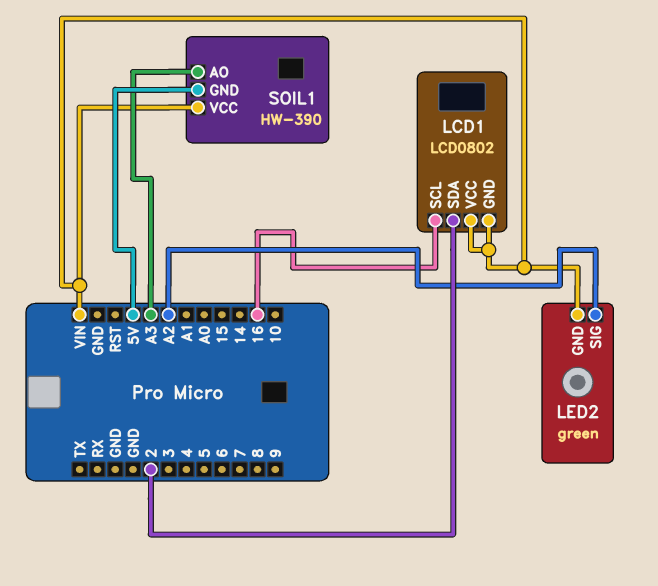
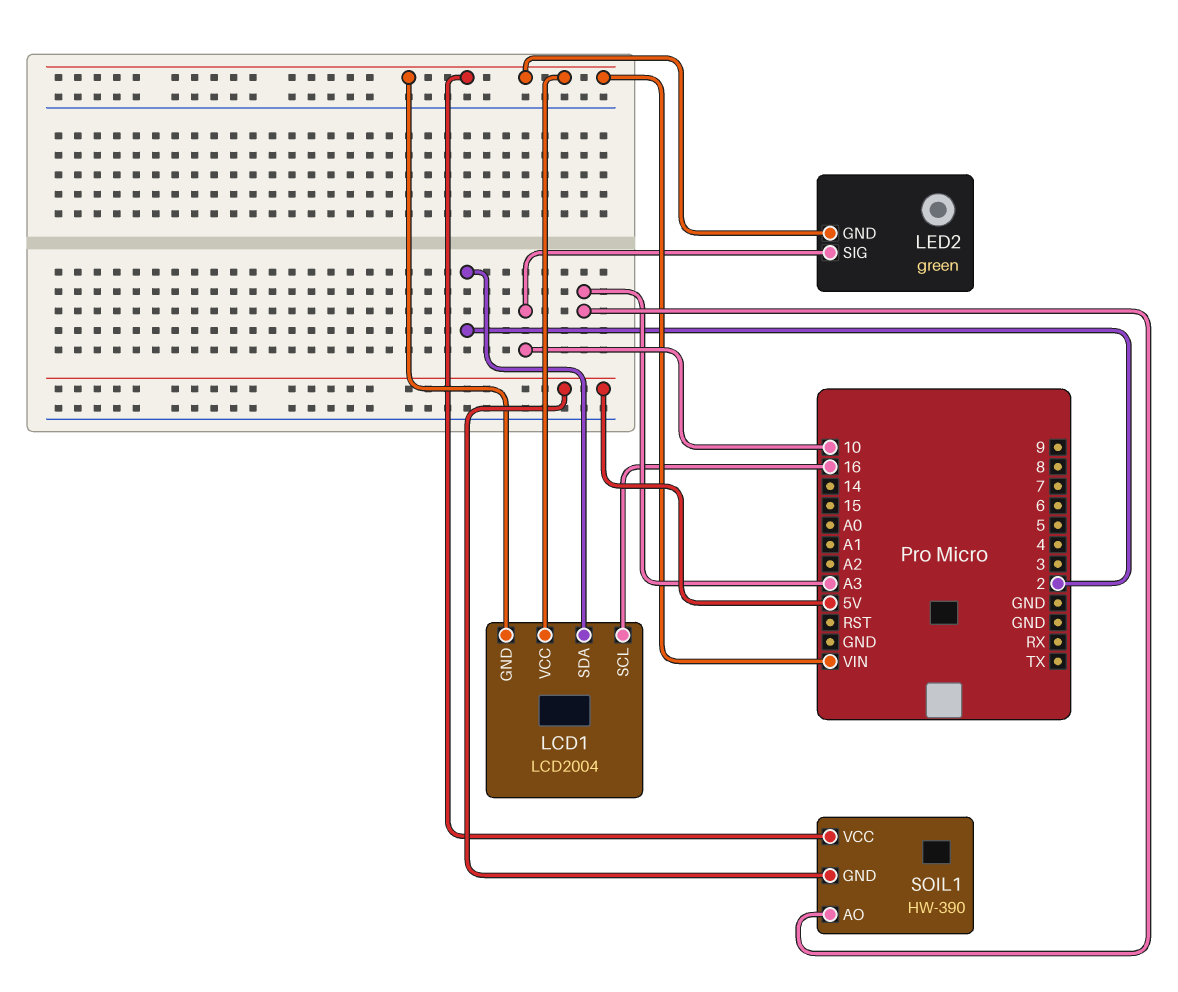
LCD1: LCD0802 -> LCD2004
LED2 pin SIG: A2 -> 10

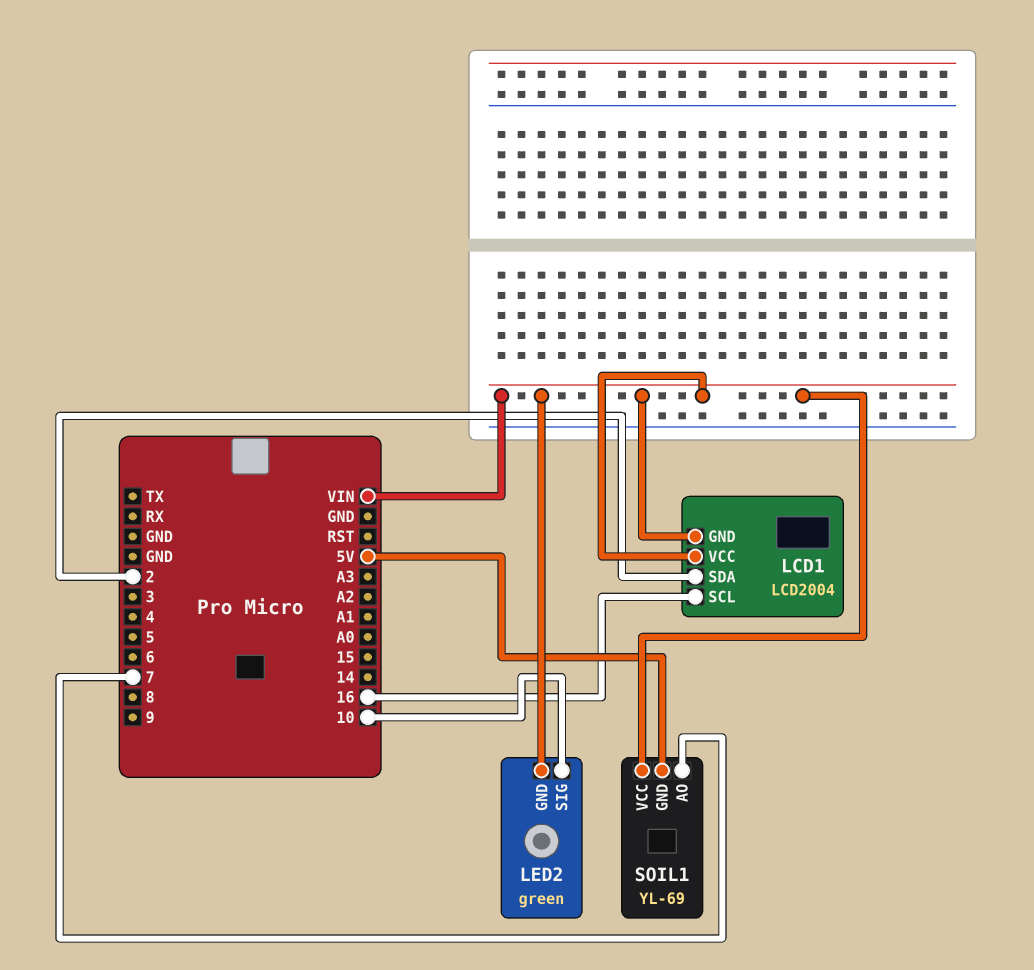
SOIL1: HW-390 -> YL-69
SOIL1 pin AO: A3 -> 7

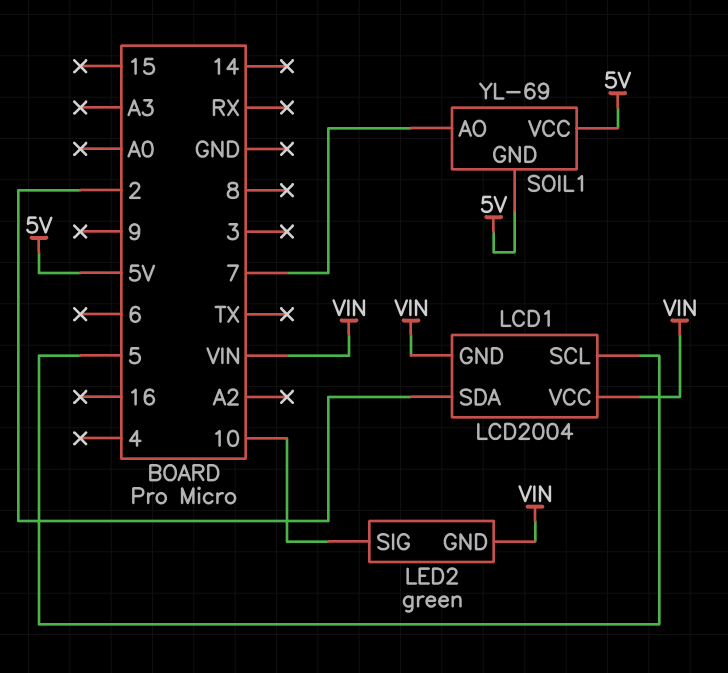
LCD1 pin SCL: 16 -> 5
SOIL1 pin VCC: VIN -> 5V

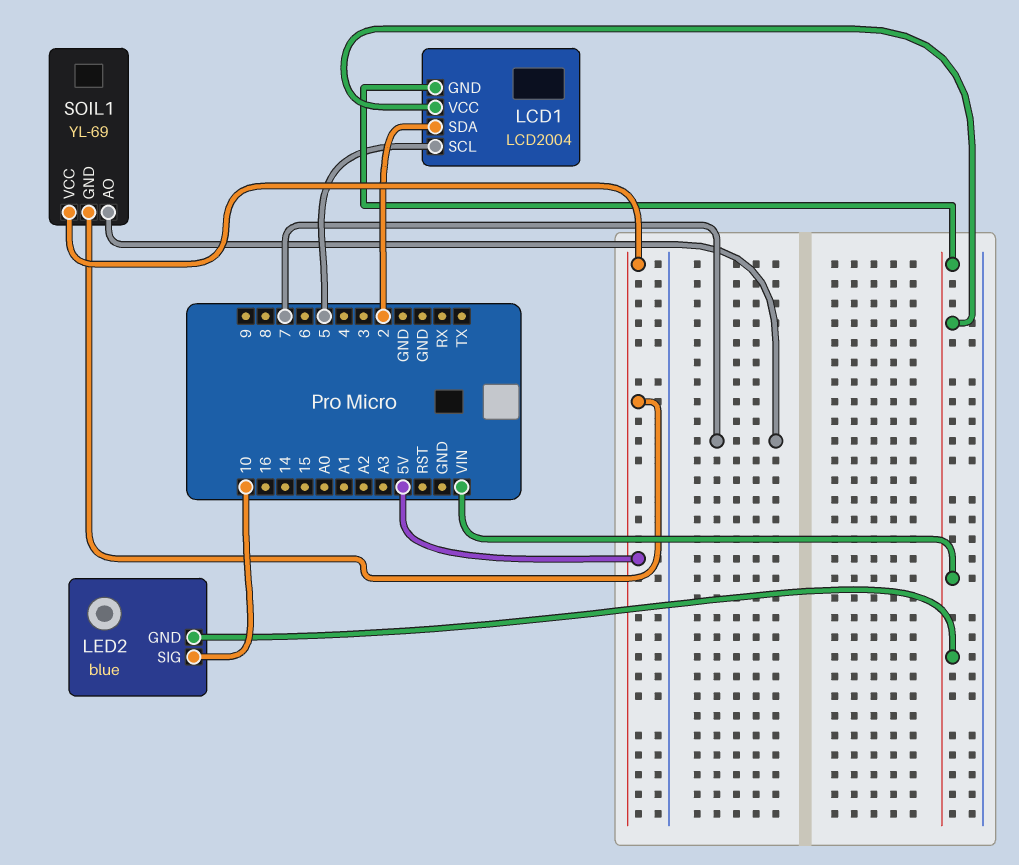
LED2: green -> blue

